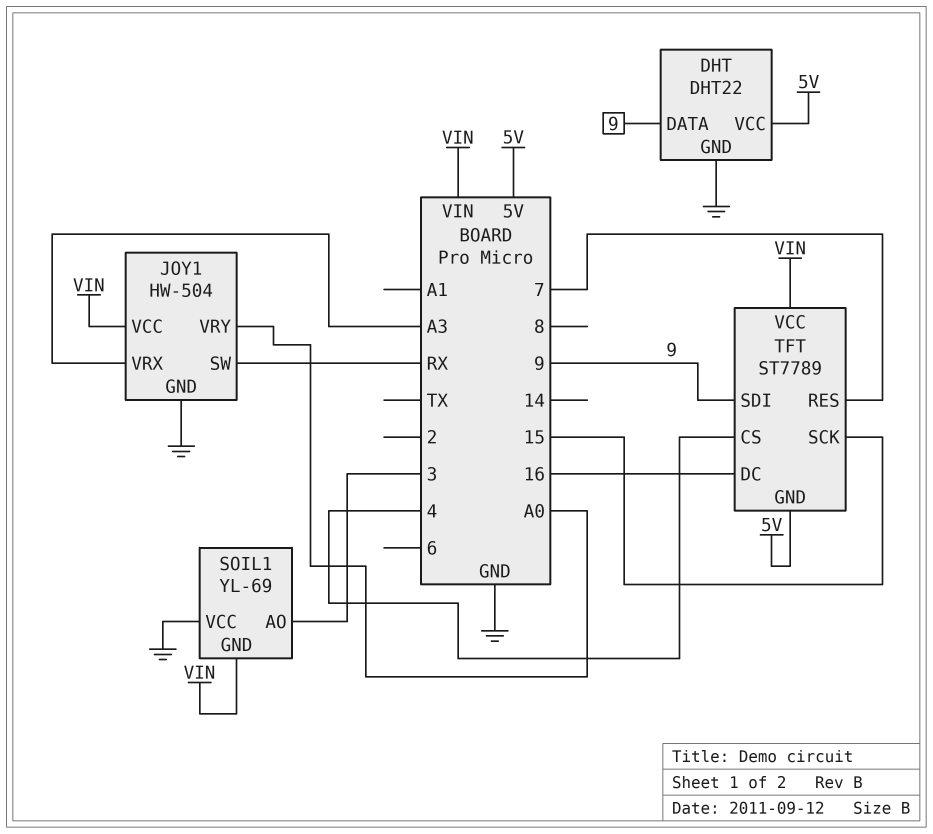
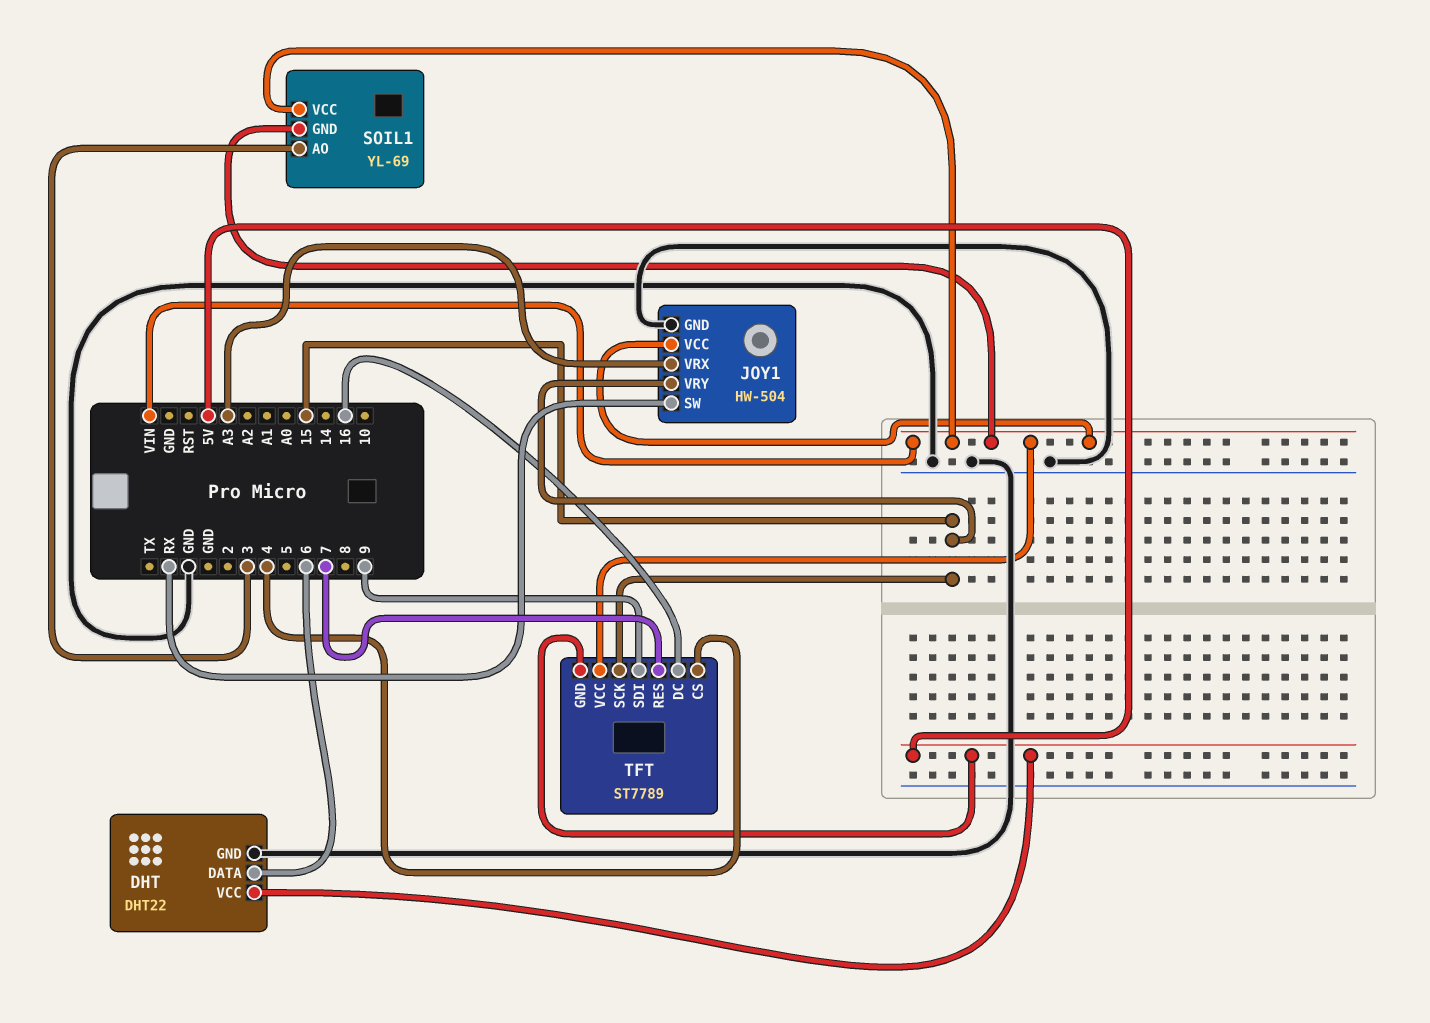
DHT pin DATA: 9 -> 6
JOY1 pin VRY: A0 -> 15
SOIL1 pin VCC: GND -> VIN

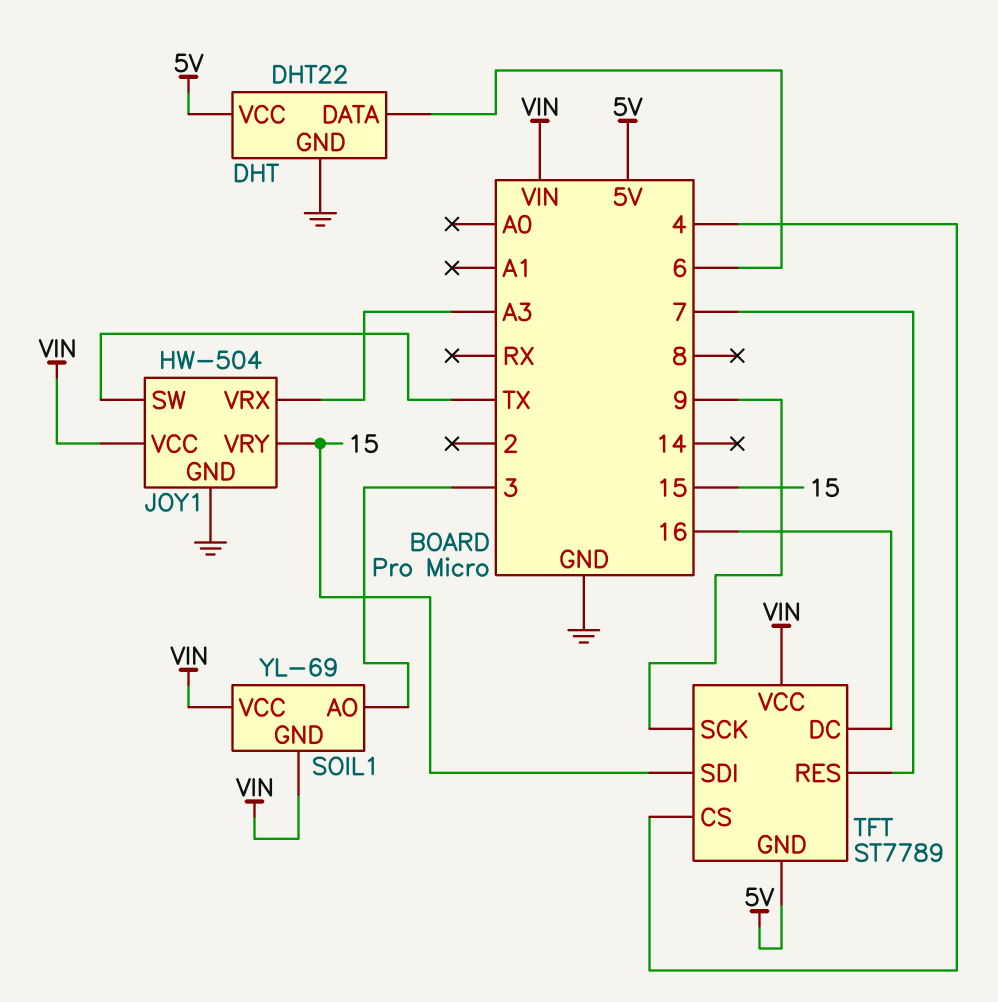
JOY1 pin SW: RX -> TX
TFT pin SCK: 15 -> 9
TFT pin SDI: 9 -> 15

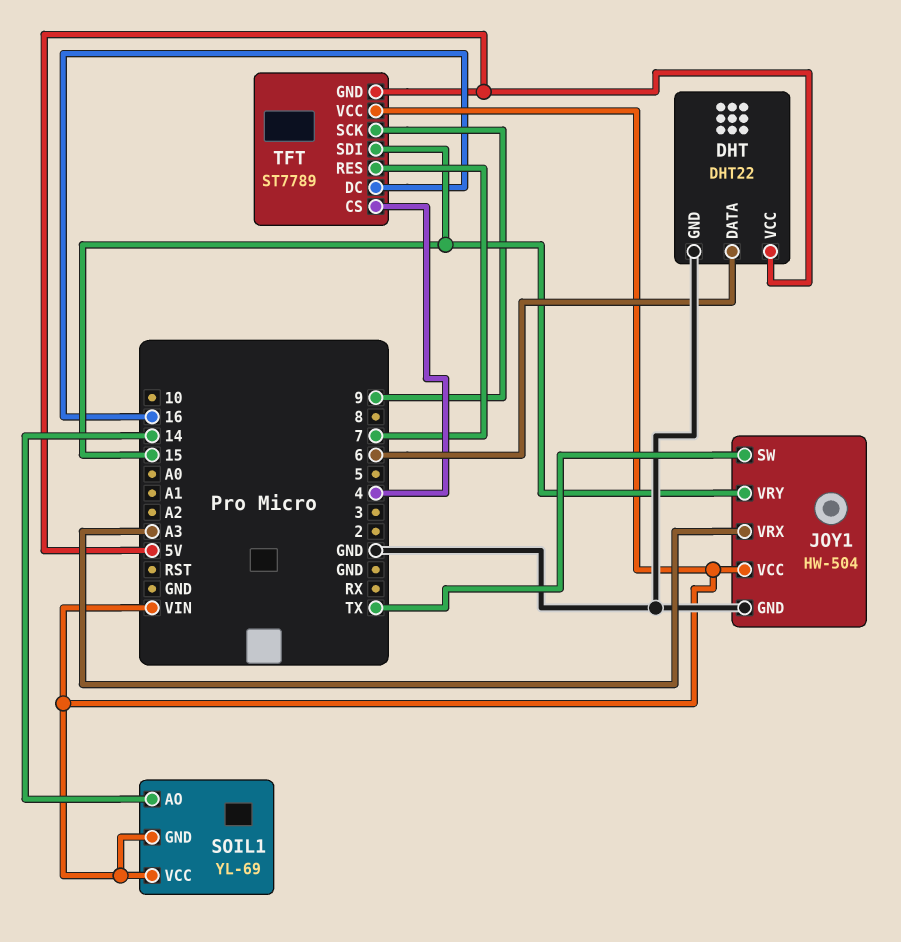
SOIL1 pin AO: 3 -> 14

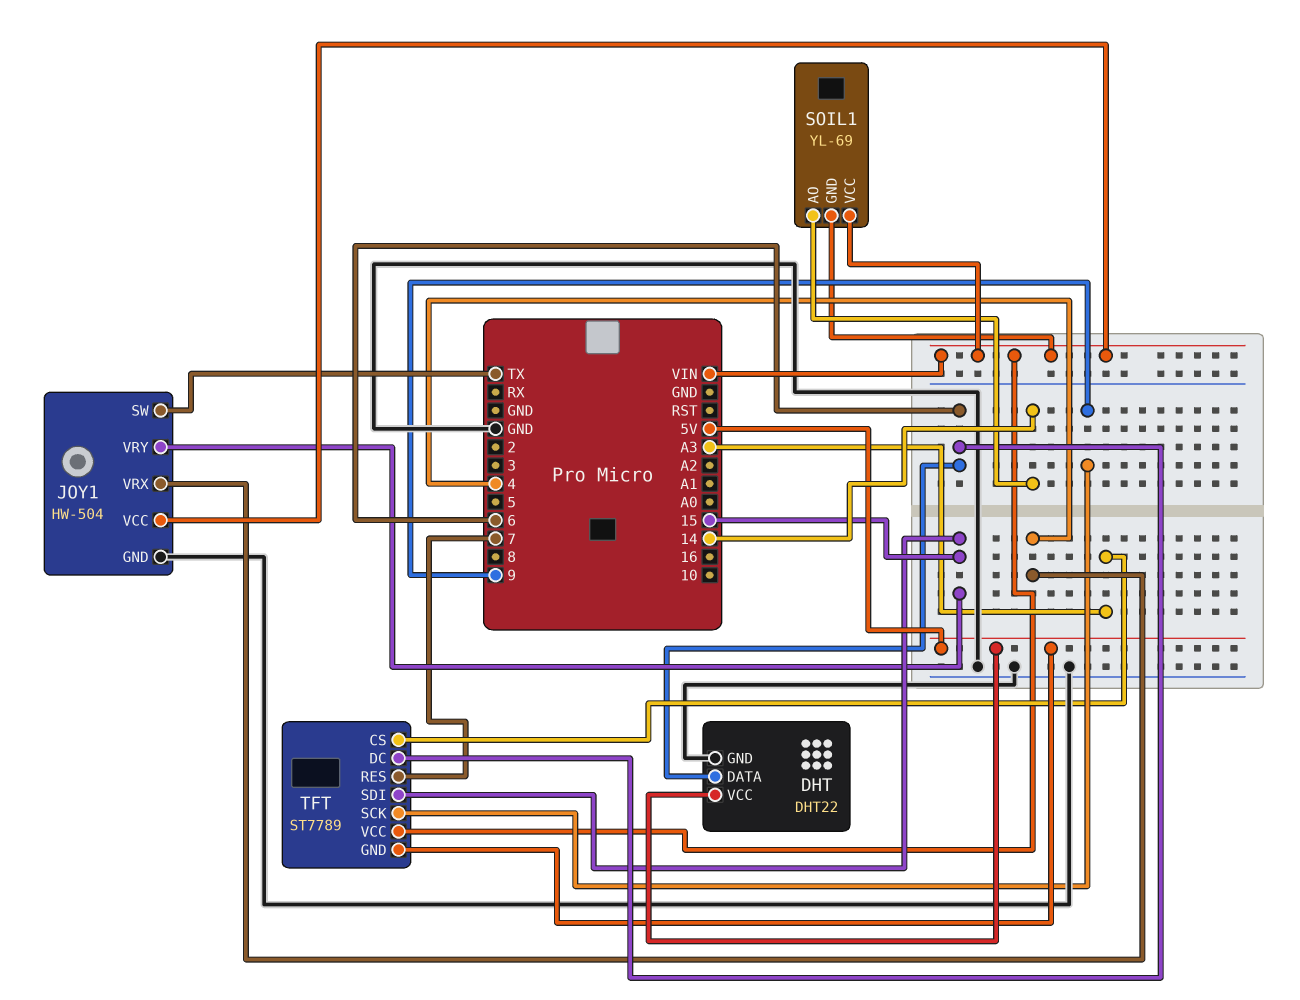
JOY1 pin VRX: A3 -> 4
TFT pin CS: 4 -> A3
TFT pin DC: 16 -> 6

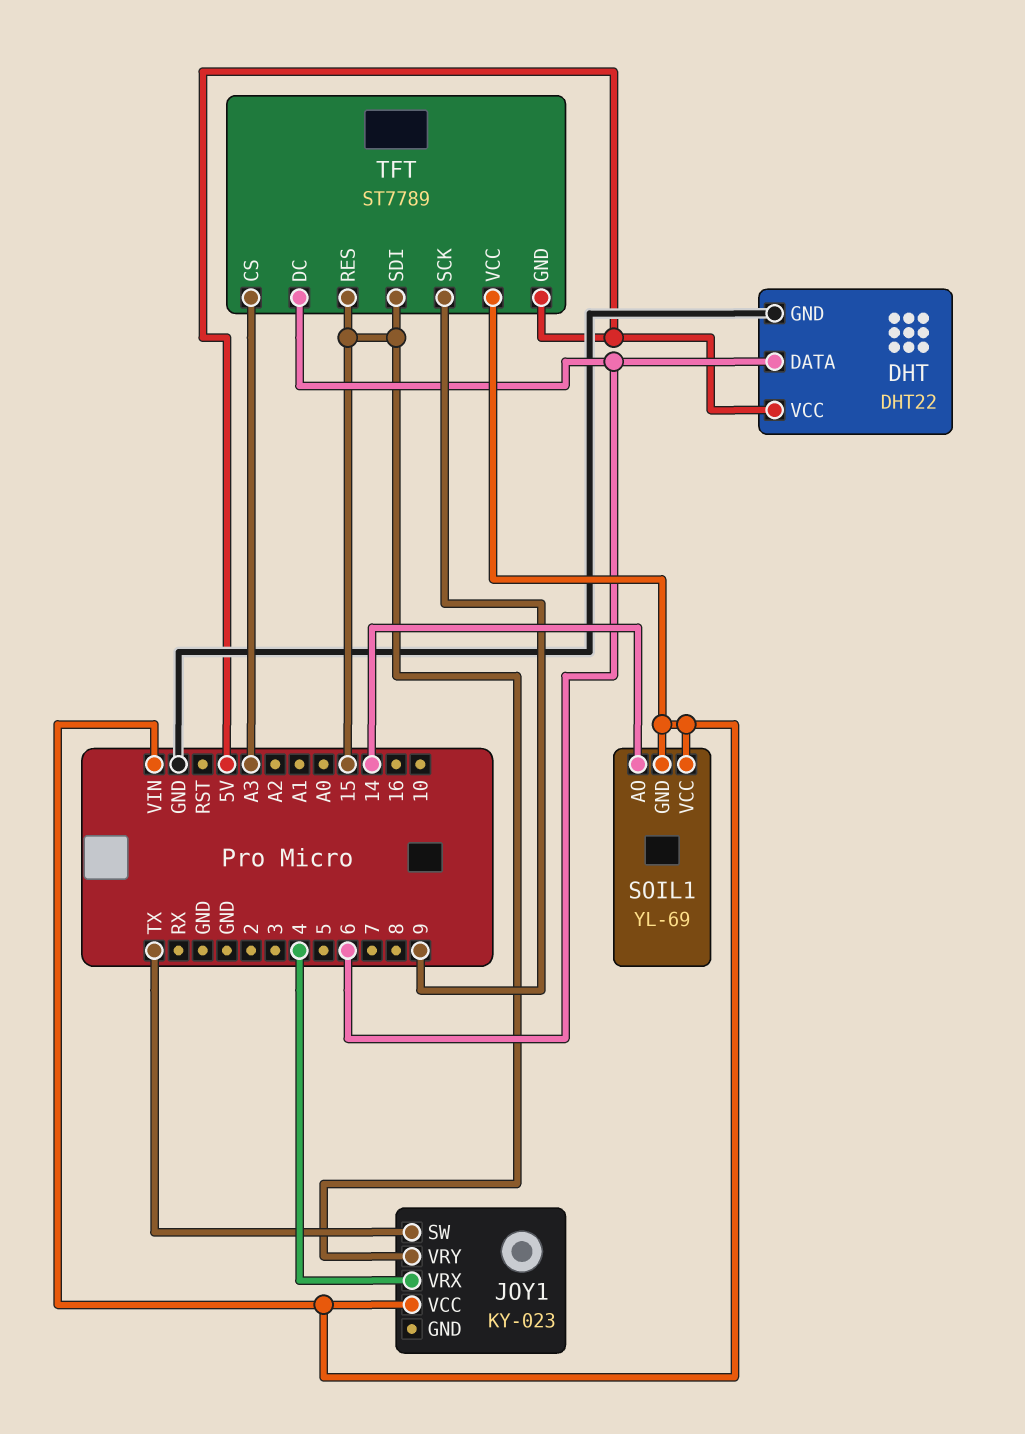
JOY1: HW-504 -> KY-023
JOY1 pin GND: GND -> none
TFT pin RES: 7 -> 15

